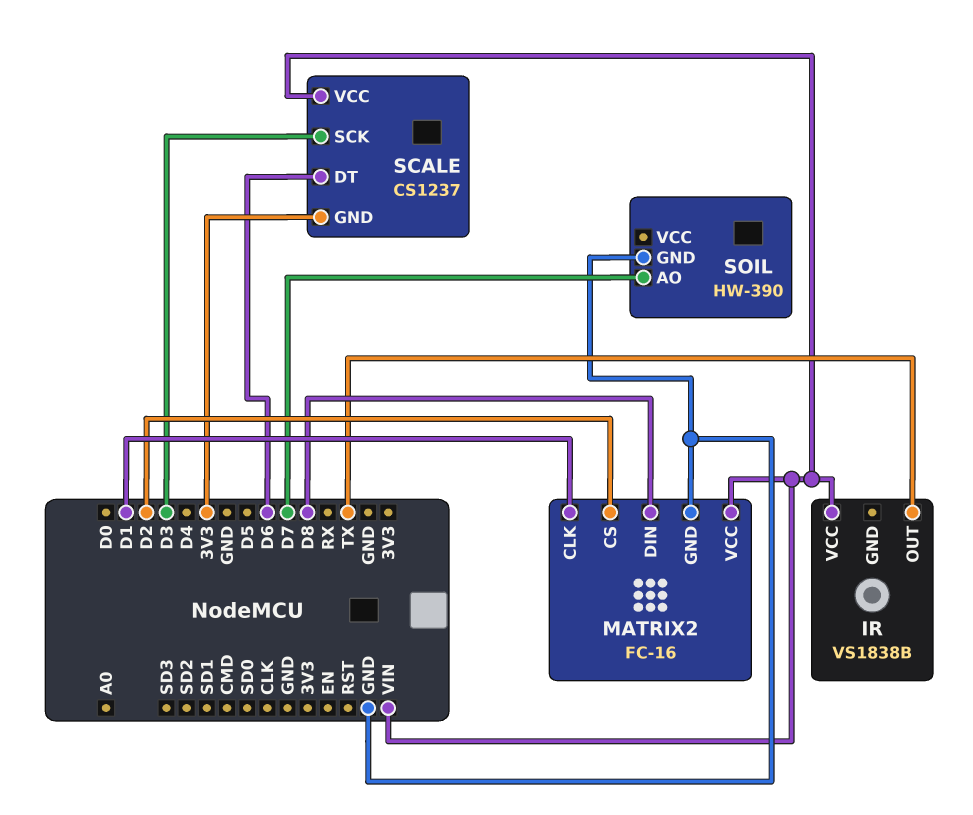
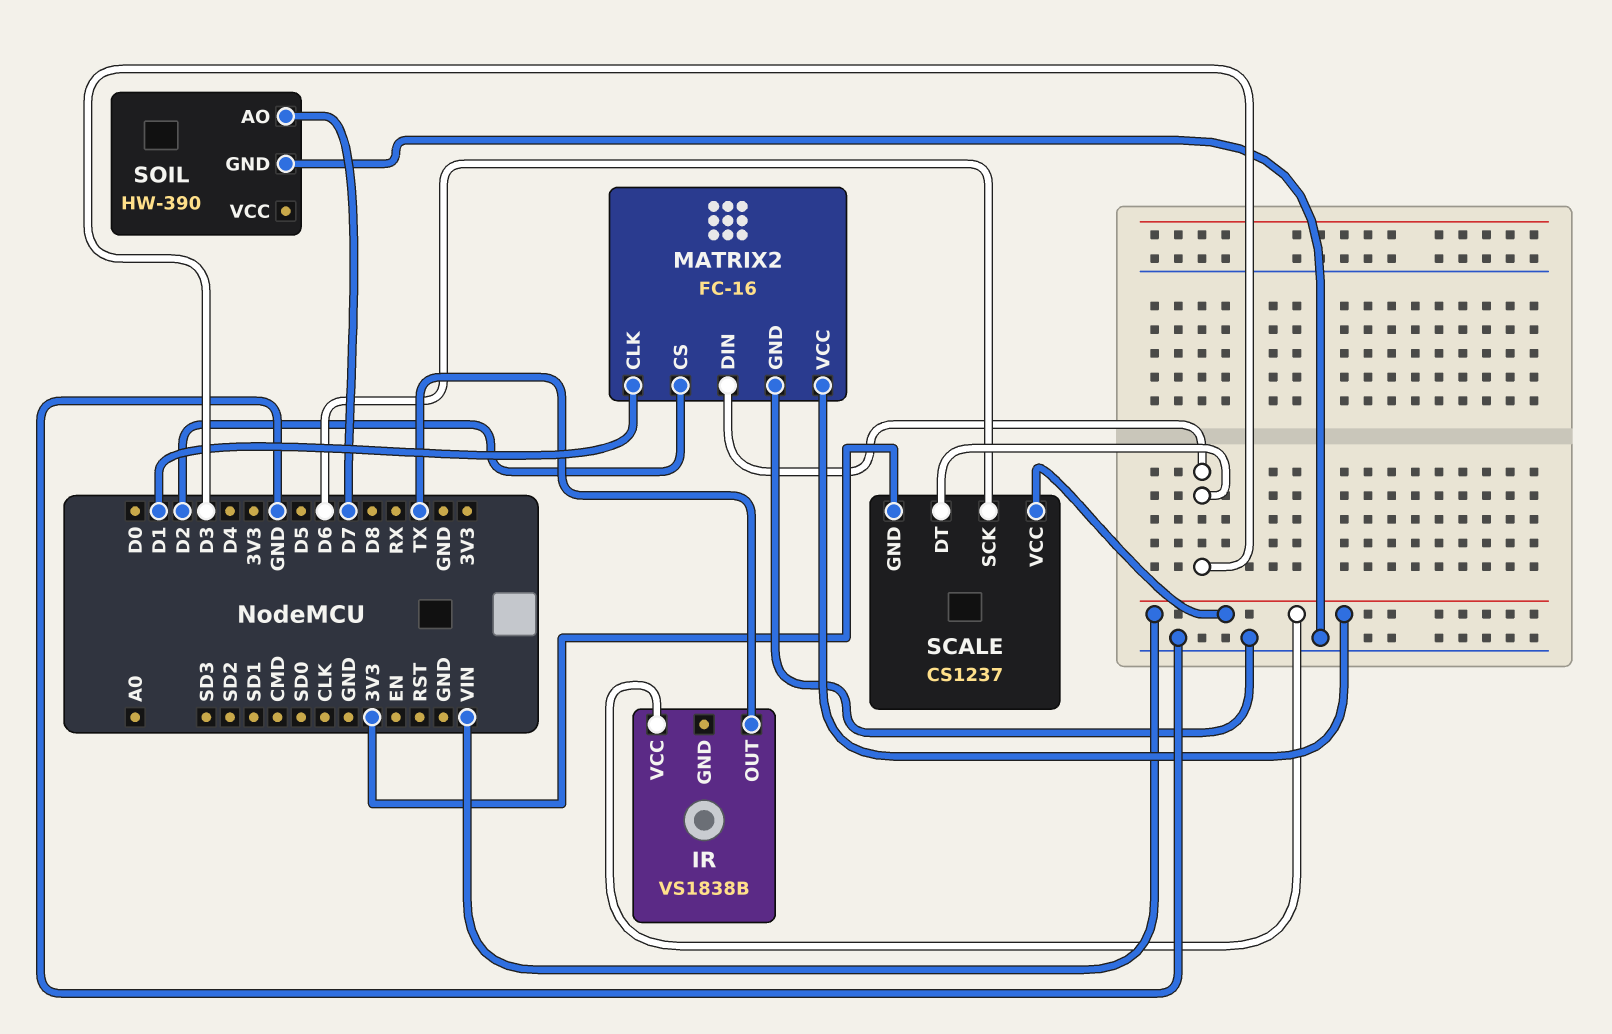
MATRIX2 pin DIN: D8 -> D3
SCALE pin DT: D6 -> D3
SCALE pin SCK: D3 -> D6

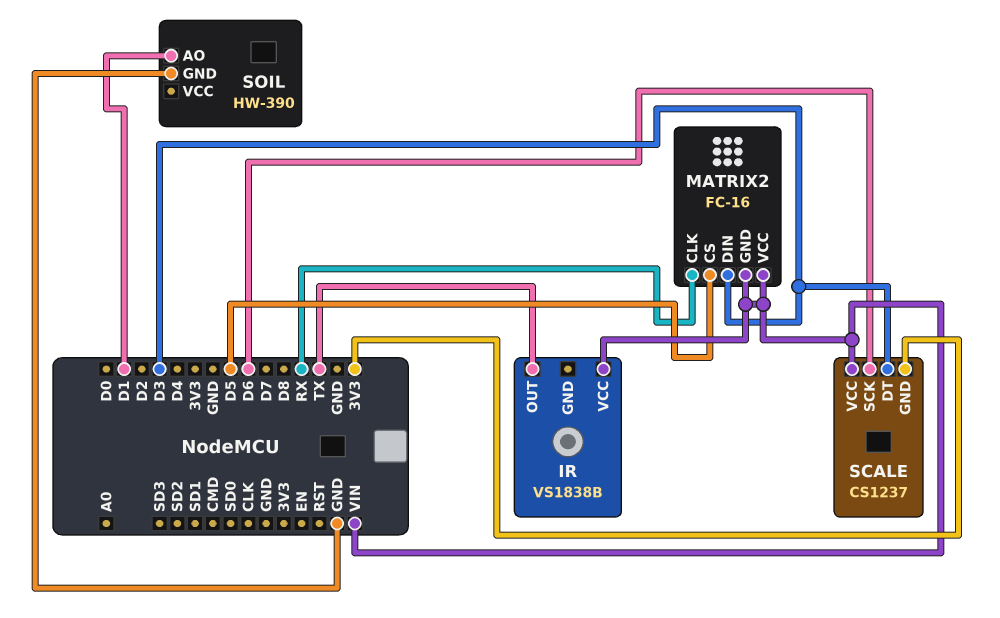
MATRIX2 pin CLK: D1 -> RX
MATRIX2 pin CS: D2 -> D5
MATRIX2 pin GND: GND -> VIN
SOIL pin AO: D7 -> D1

